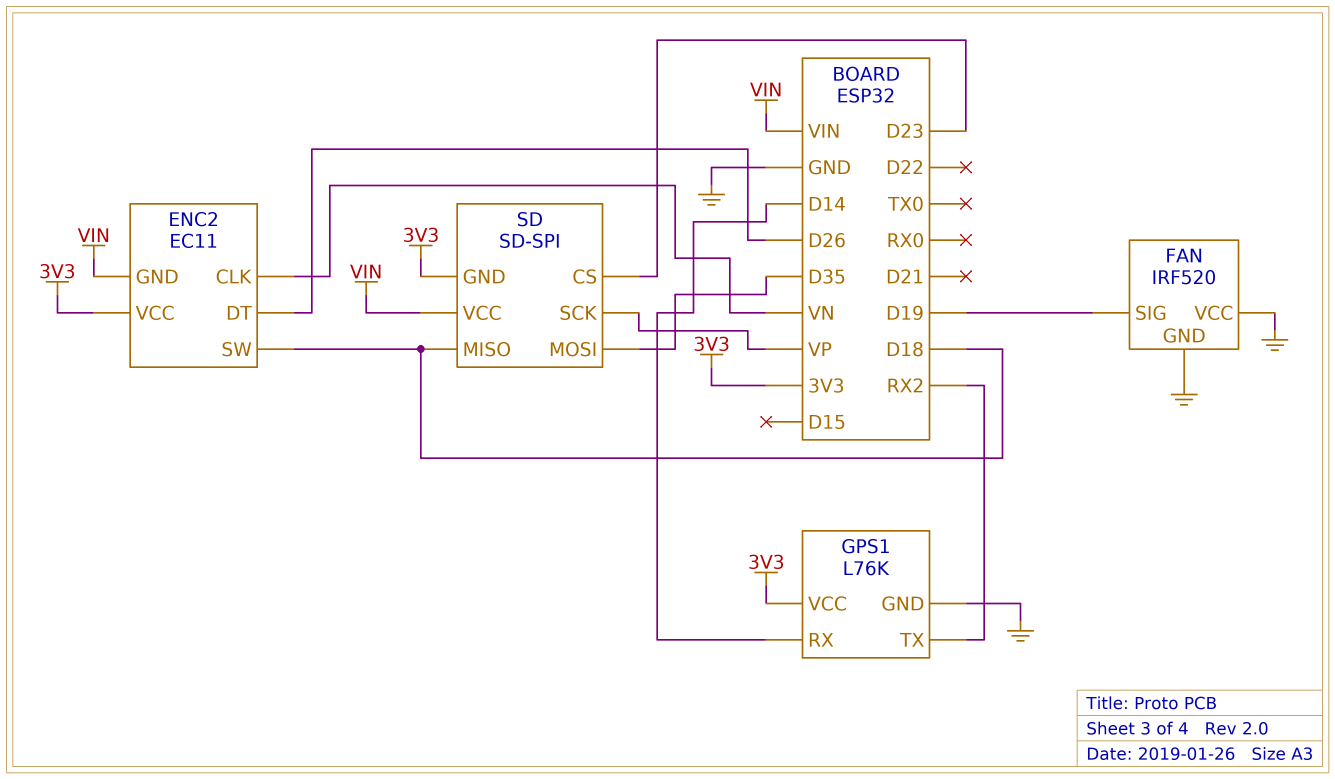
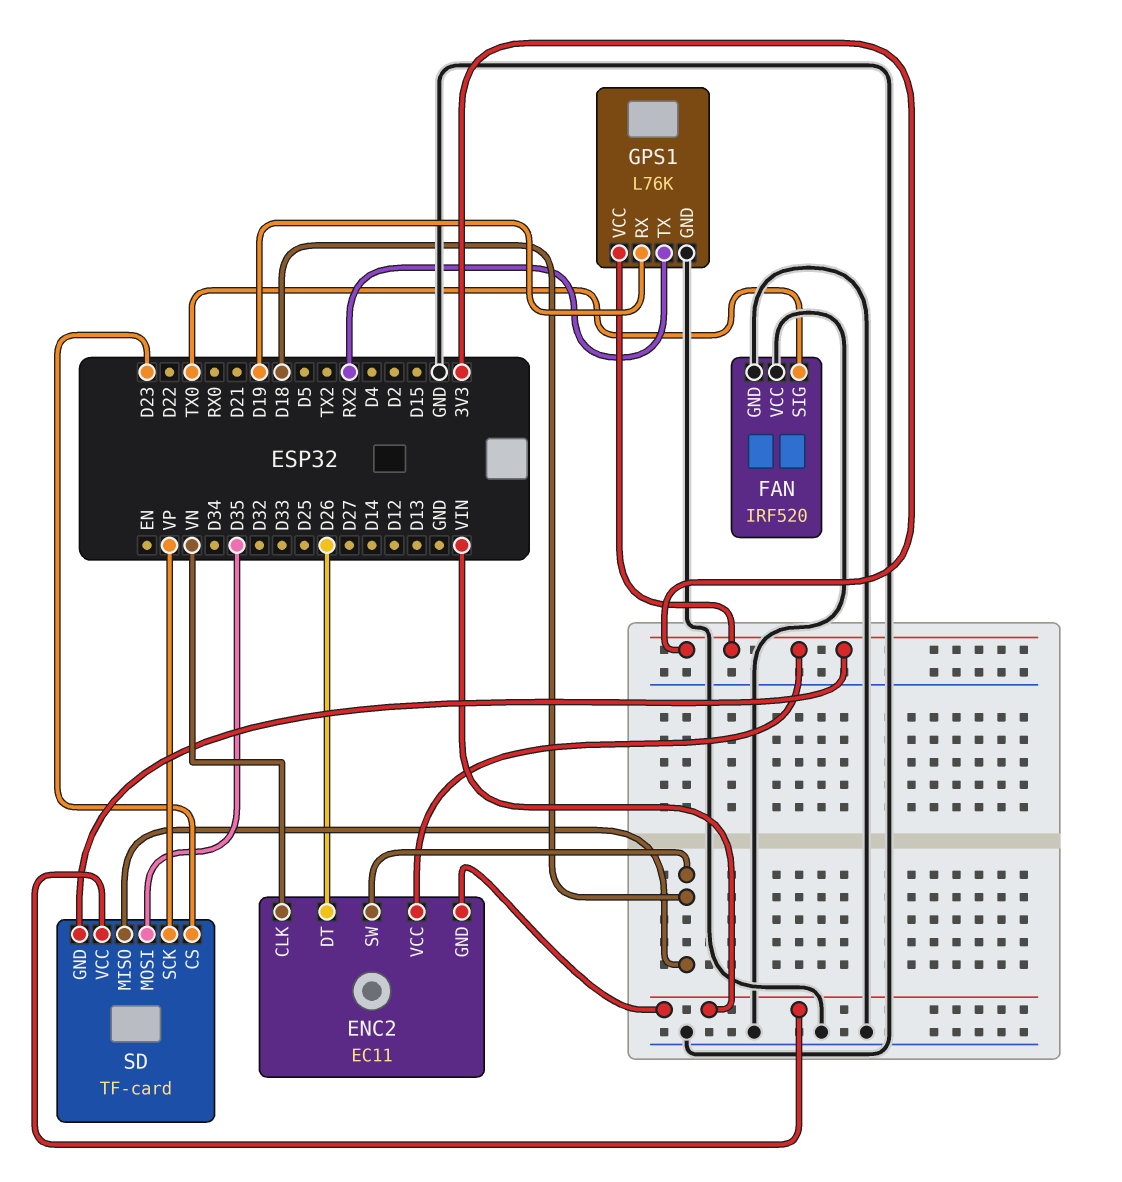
FAN pin SIG: D19 -> TX0
GPS1 pin RX: D14 -> D19
SD: SD-SPI -> TF-card

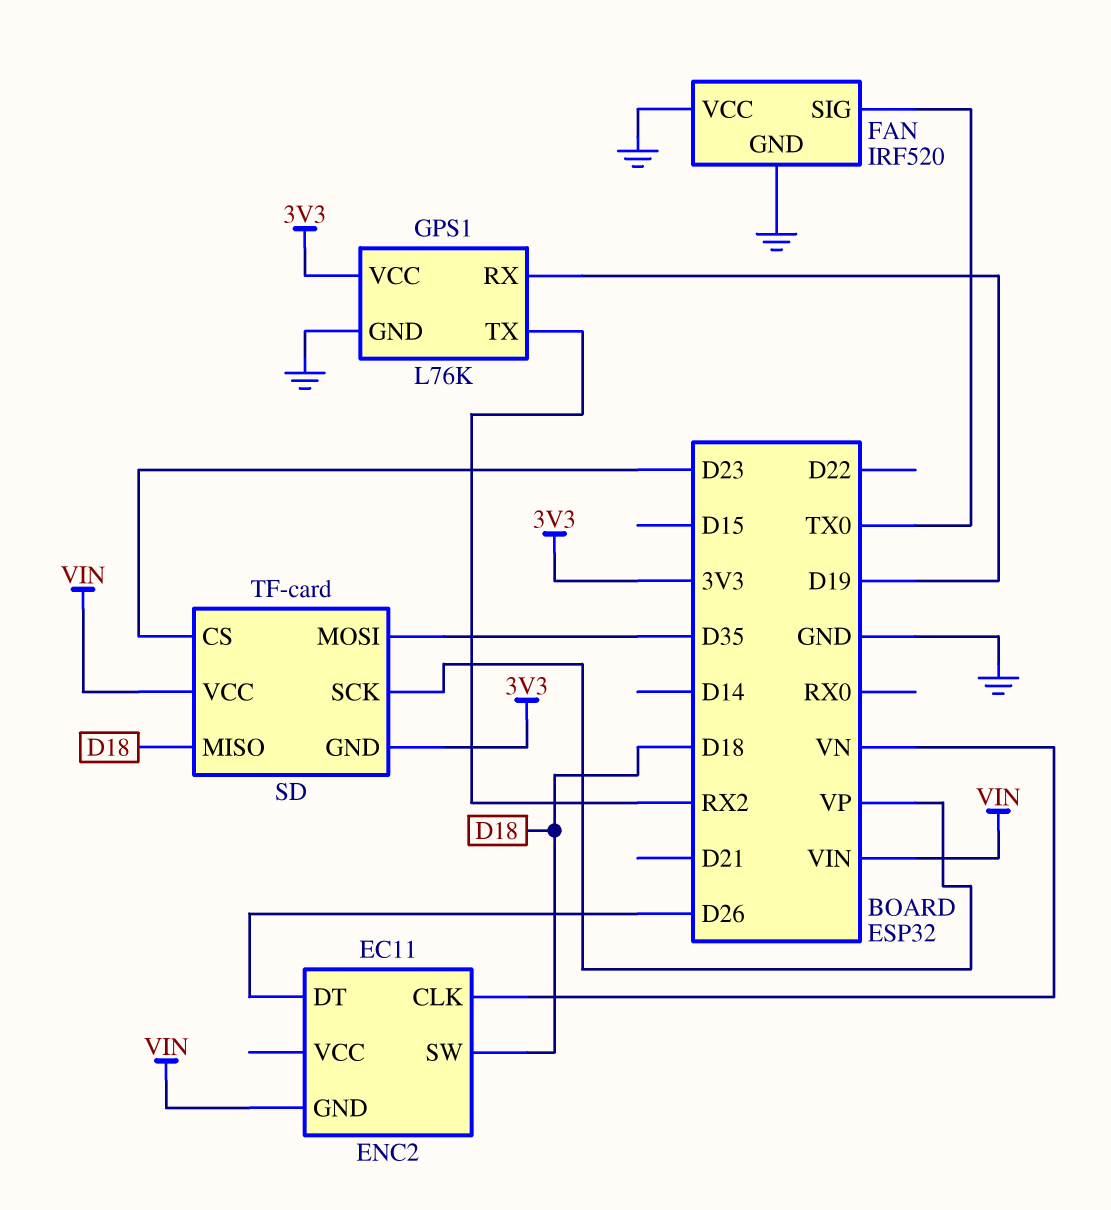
ENC2 pin VCC: 3V3 -> none

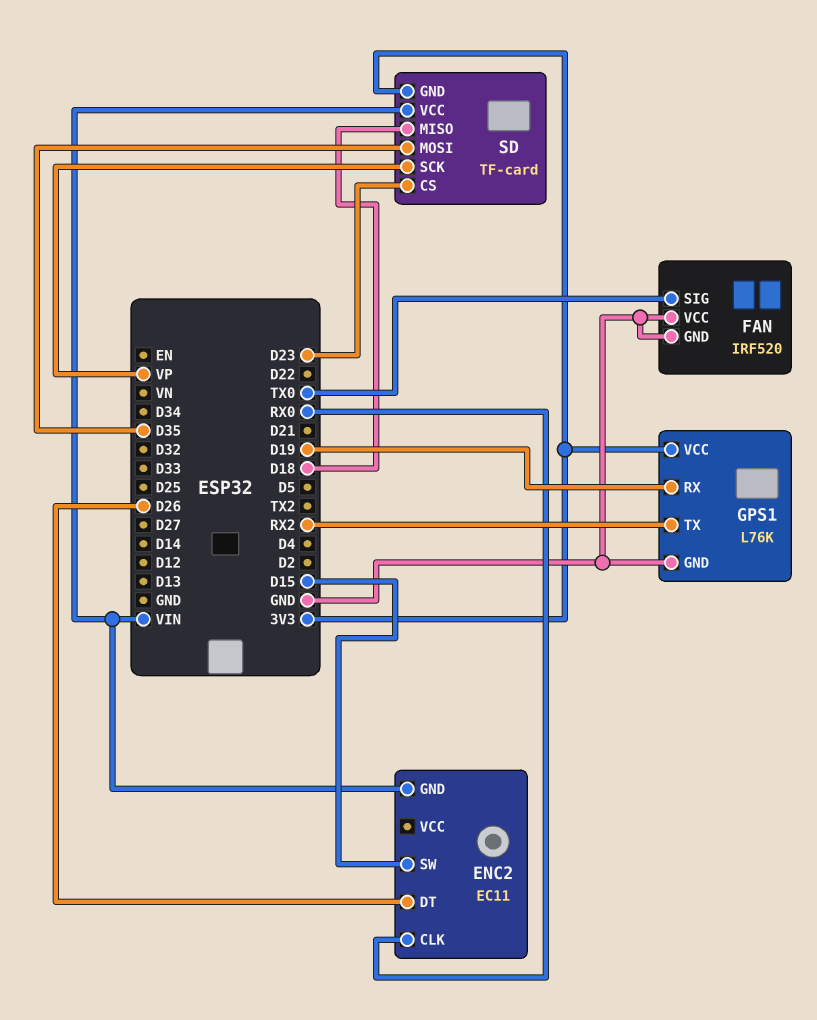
ENC2 pin CLK: VN -> RX0
ENC2 pin SW: D18 -> D15

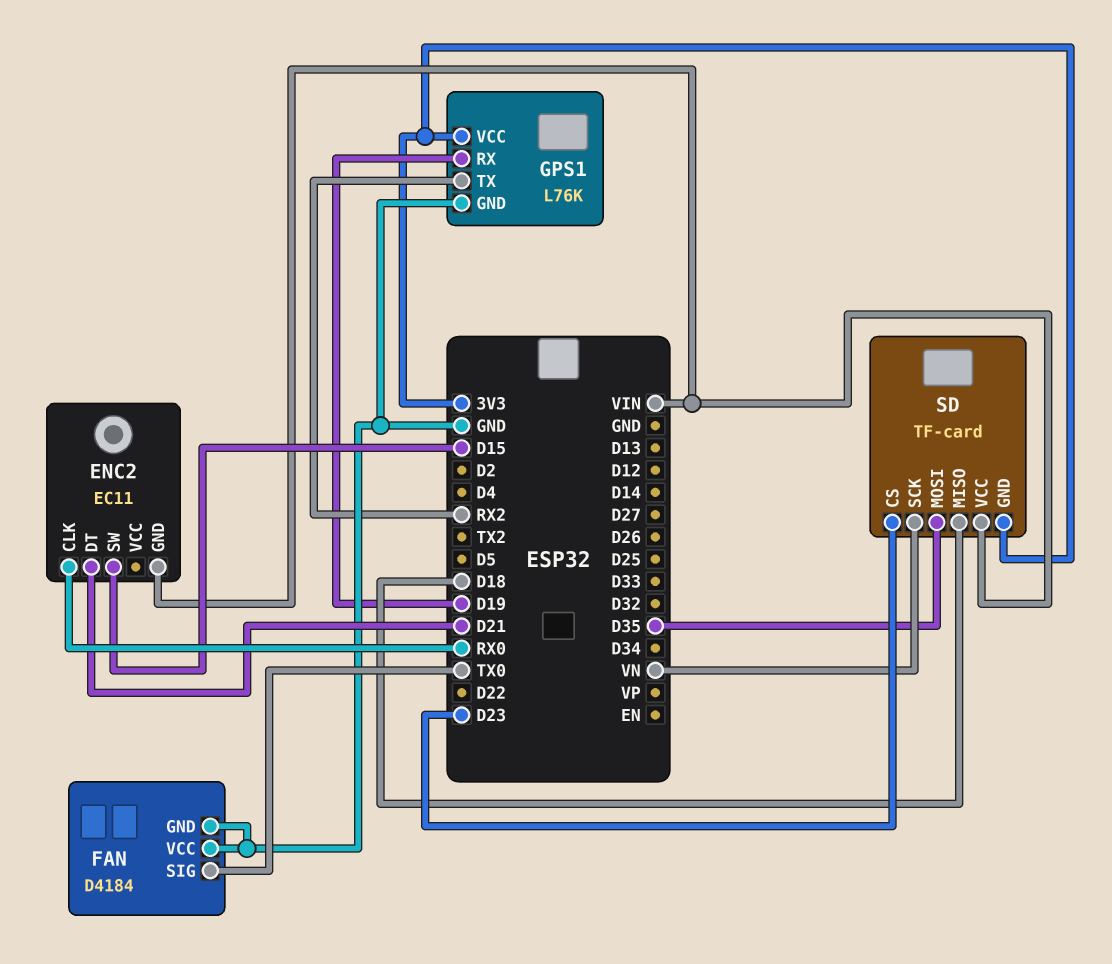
ENC2 pin DT: D26 -> D21
FAN: IRF520 -> D4184
SD pin SCK: VP -> VN

